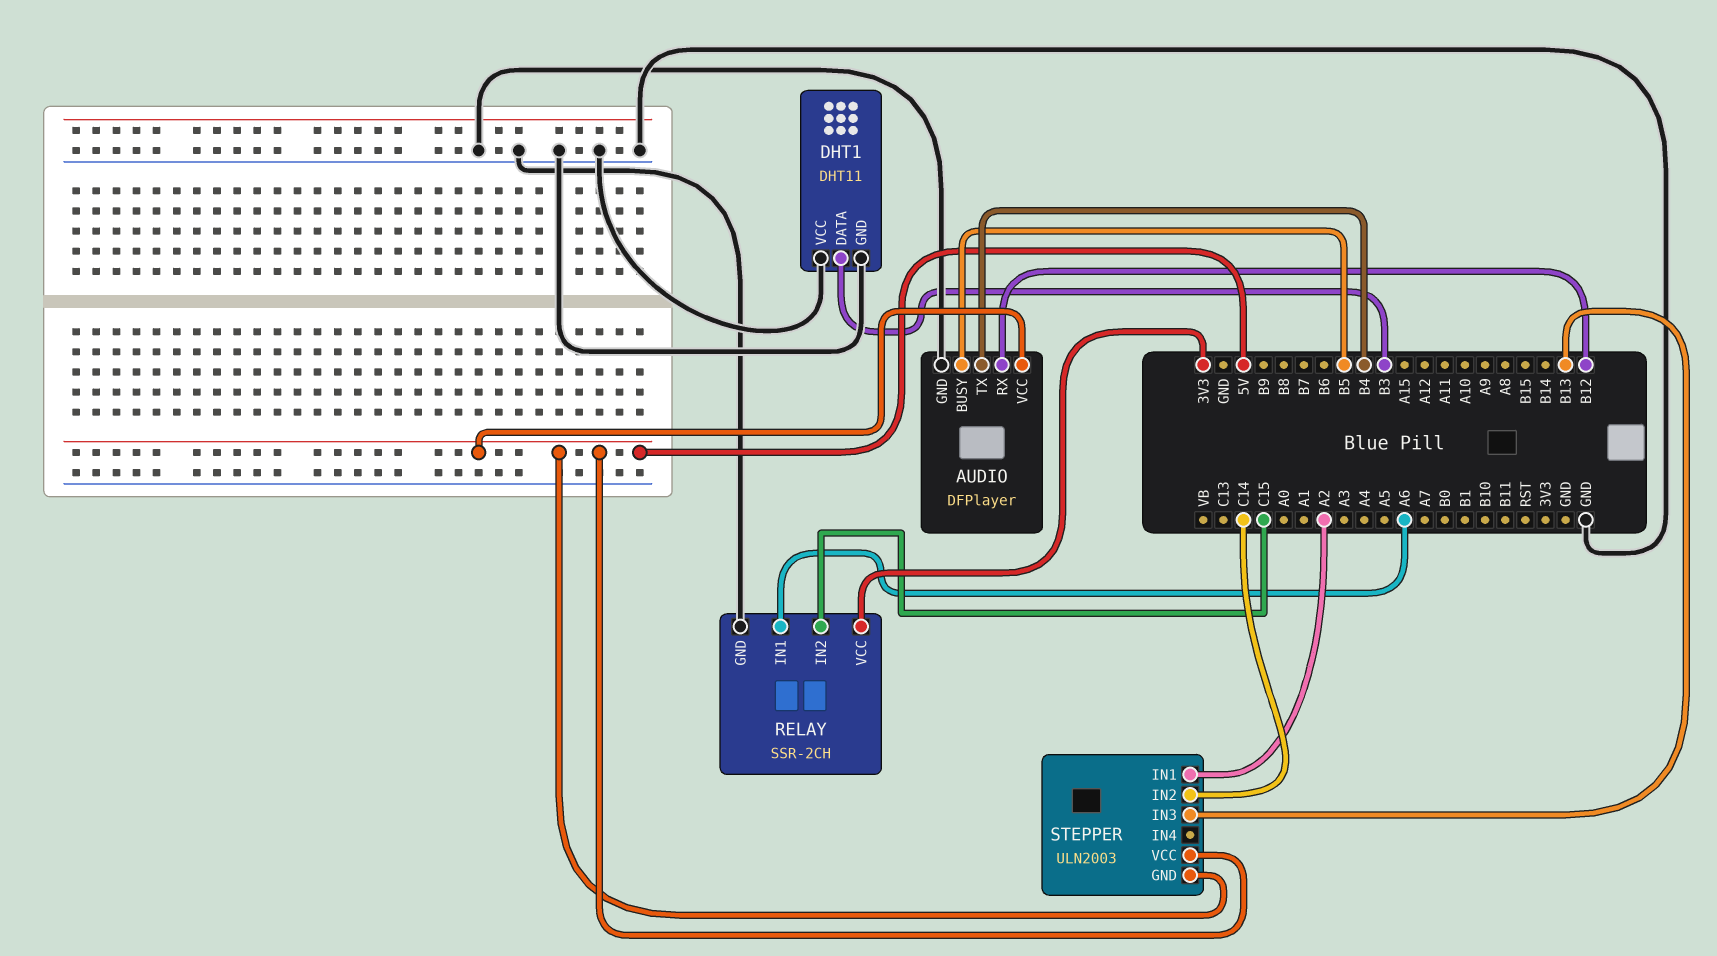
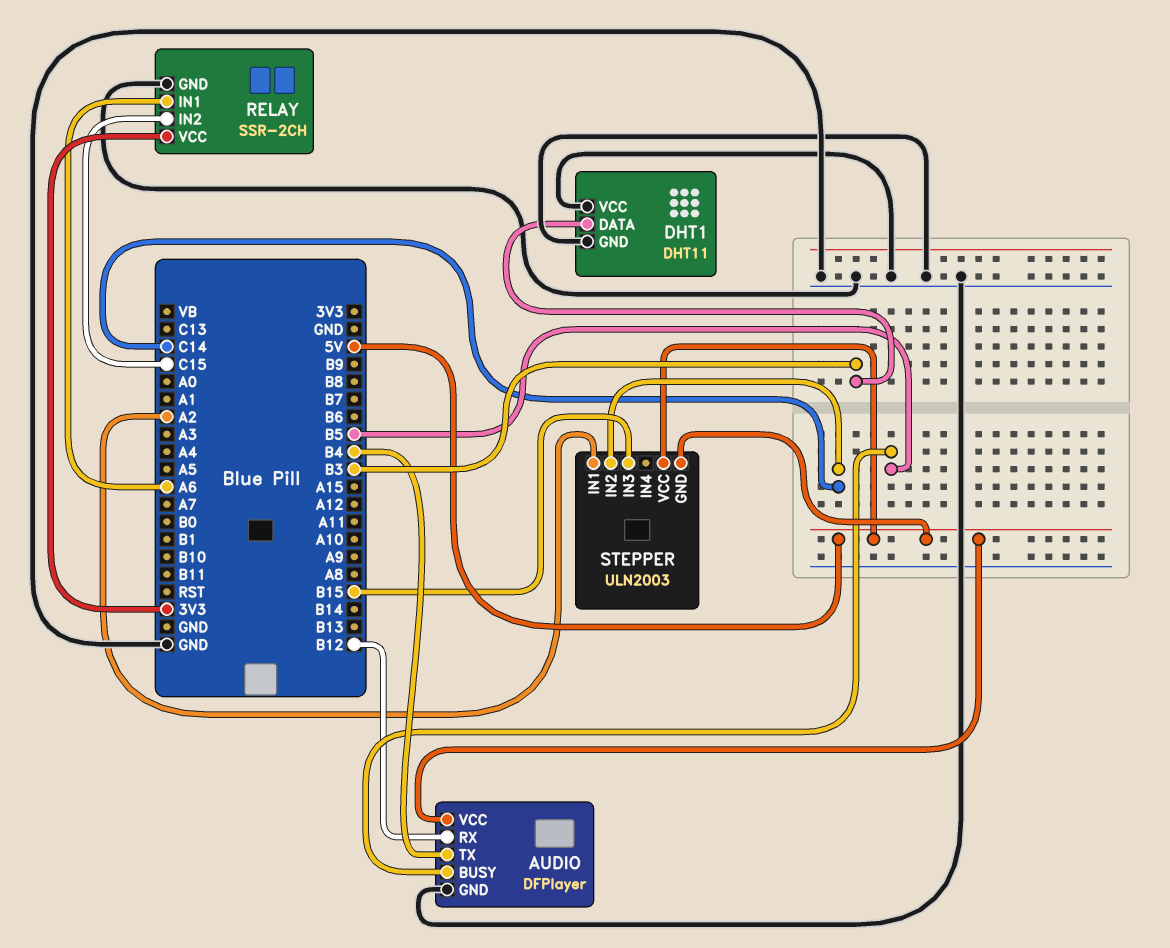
STEPPER pin IN3: B13 -> B15

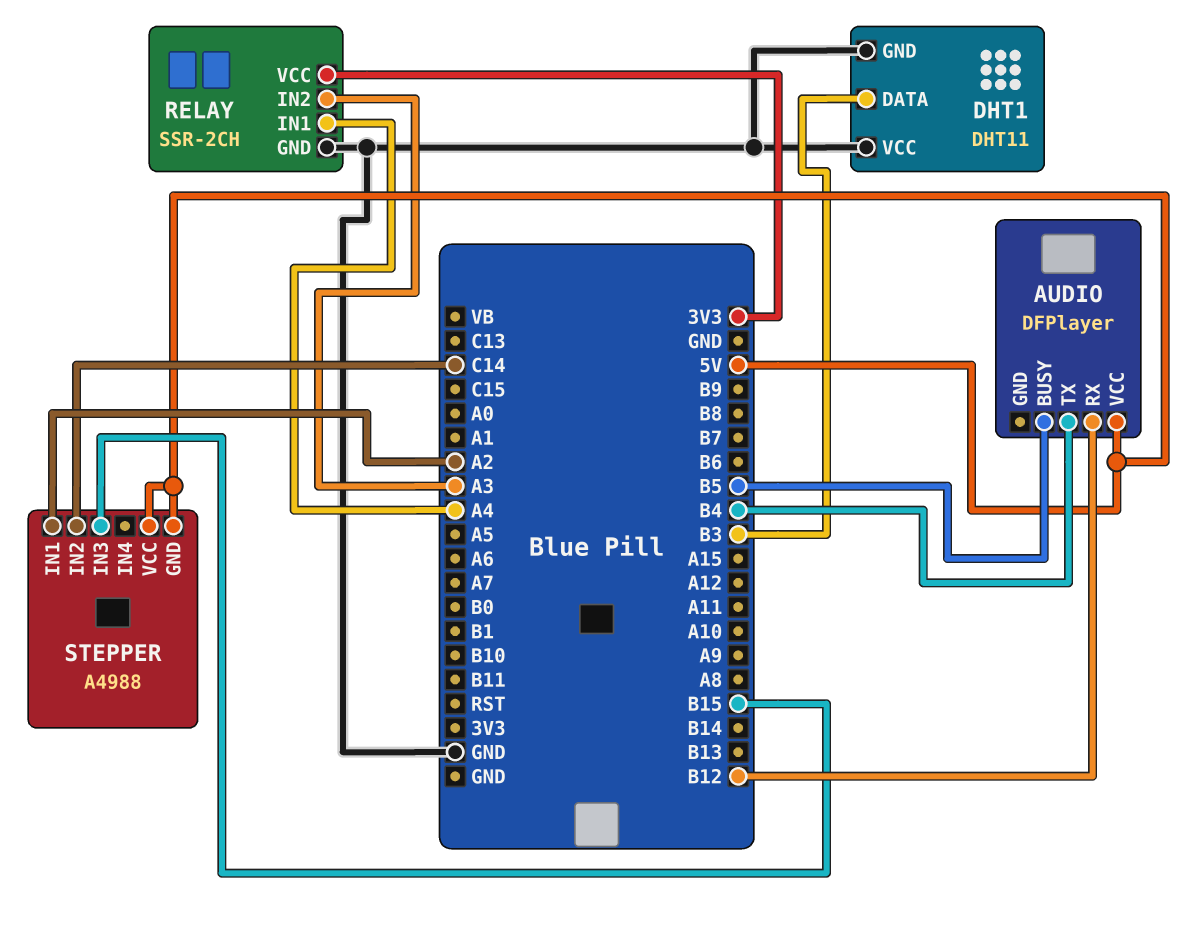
AUDIO pin GND: GND -> none
RELAY pin IN1: A6 -> A4
RELAY pin IN2: C15 -> A3
STEPPER: ULN2003 -> A4988

